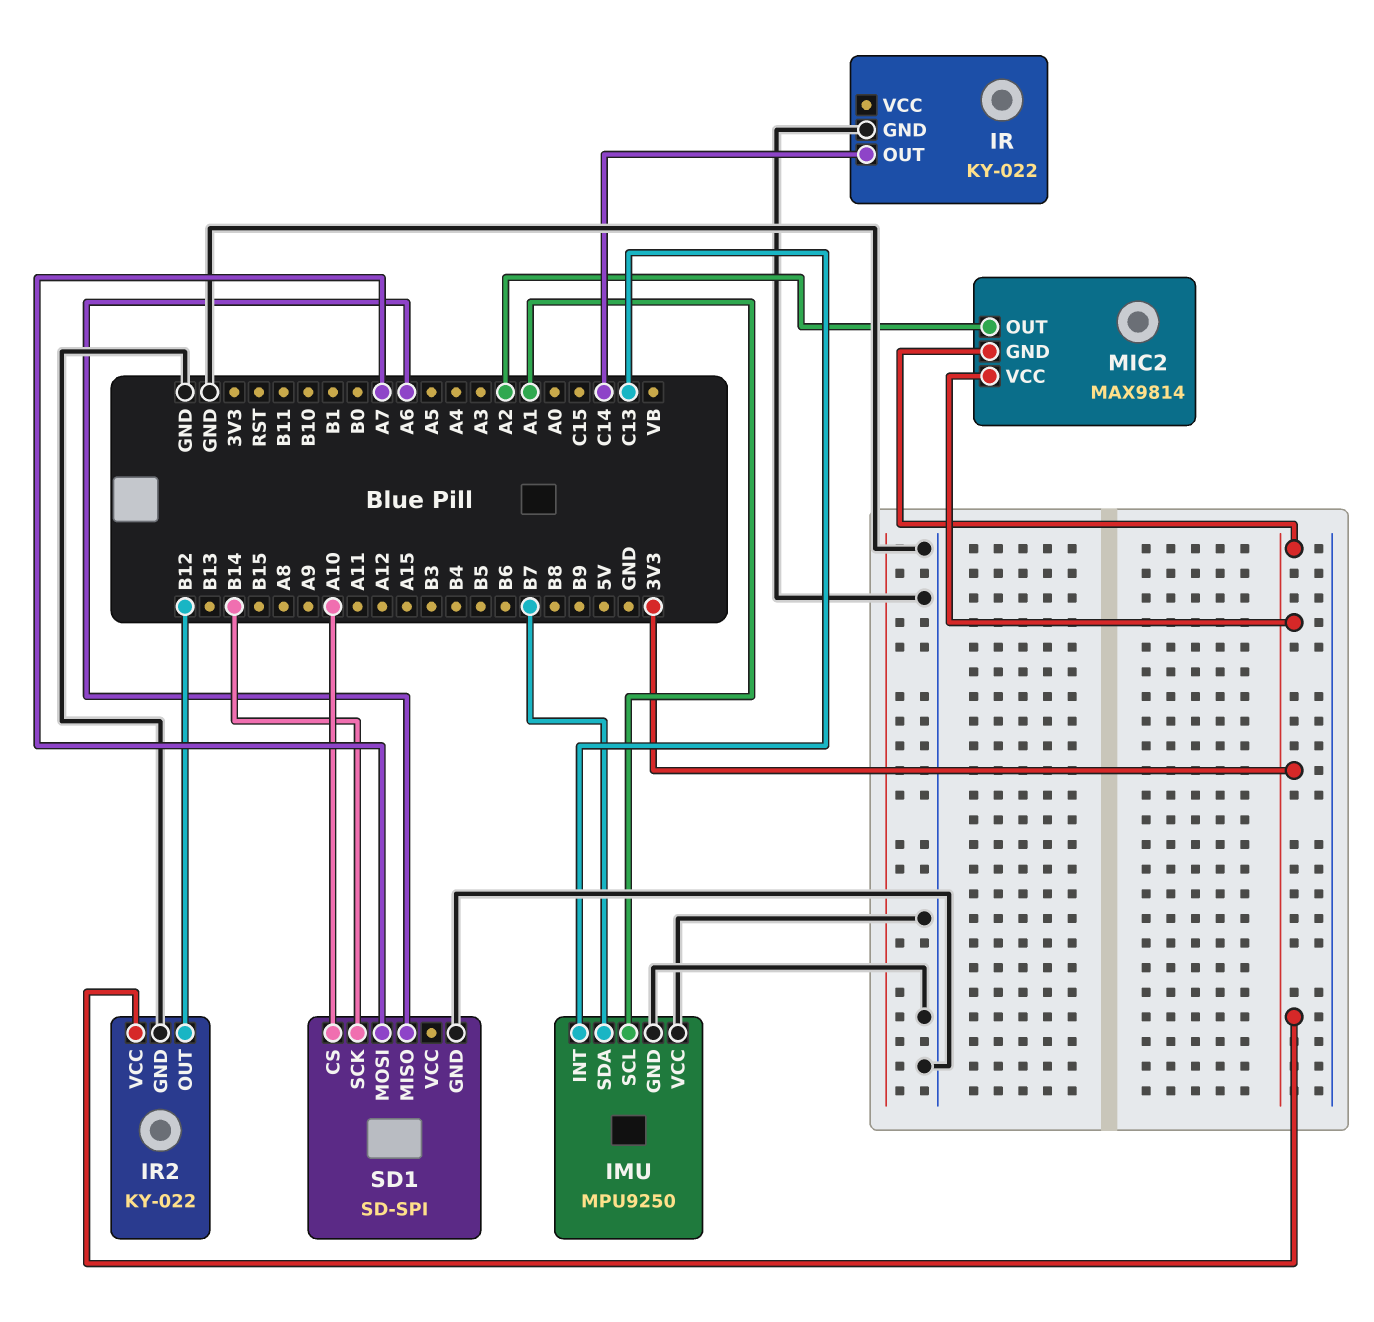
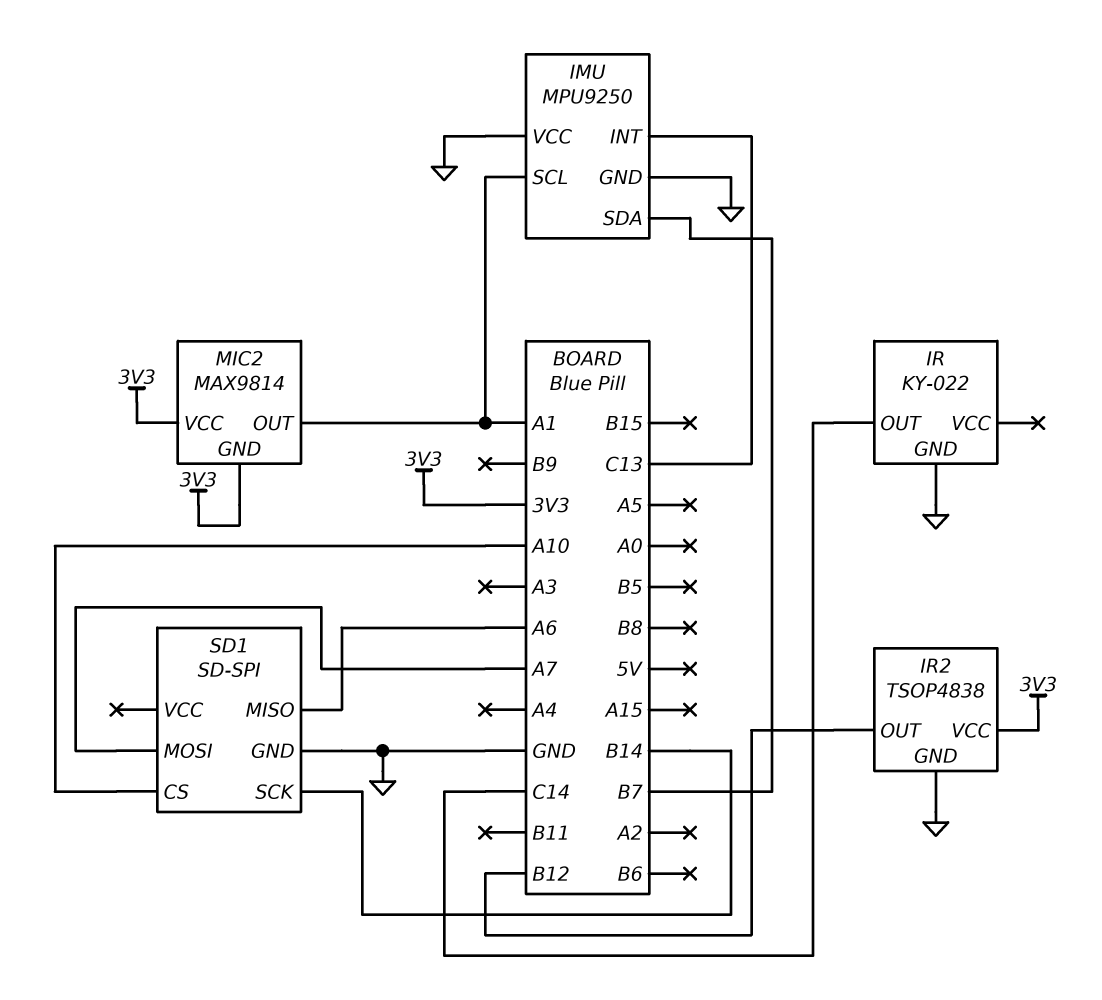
IR2: KY-022 -> TSOP4838
MIC2 pin OUT: A2 -> A1

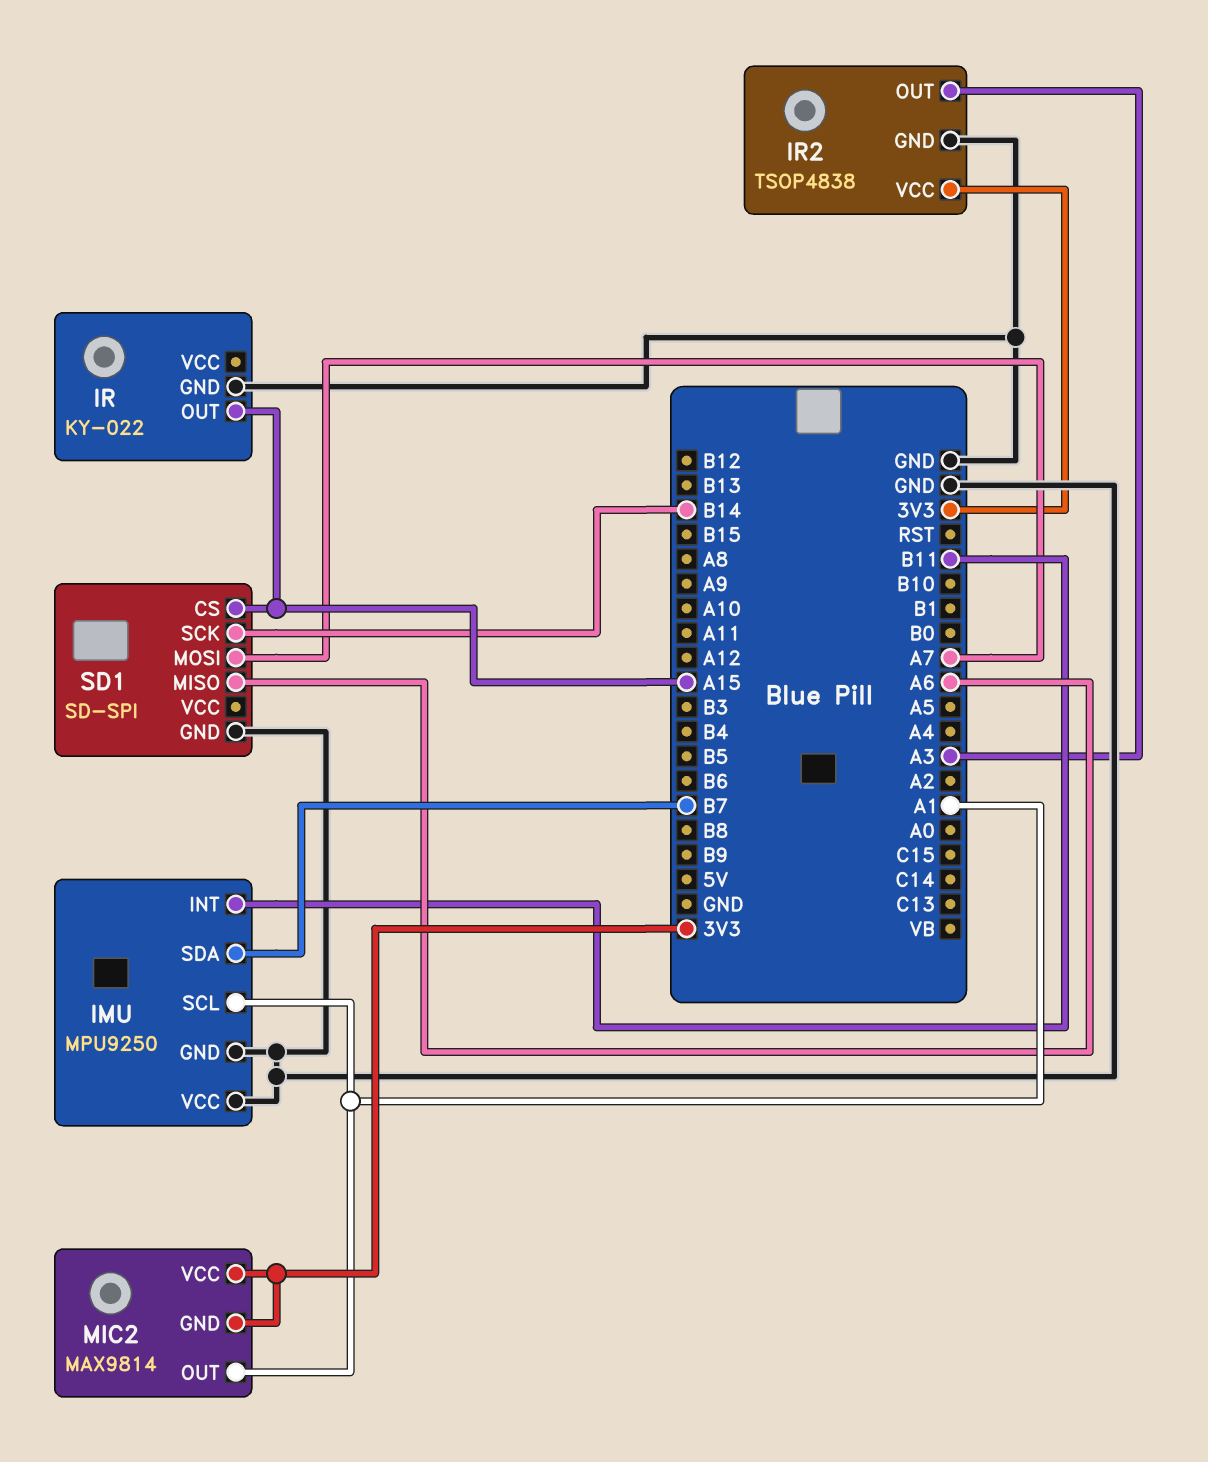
IMU pin INT: C13 -> B11
IR pin OUT: C14 -> A15
IR2 pin OUT: B12 -> A3
SD1 pin CS: A10 -> A15

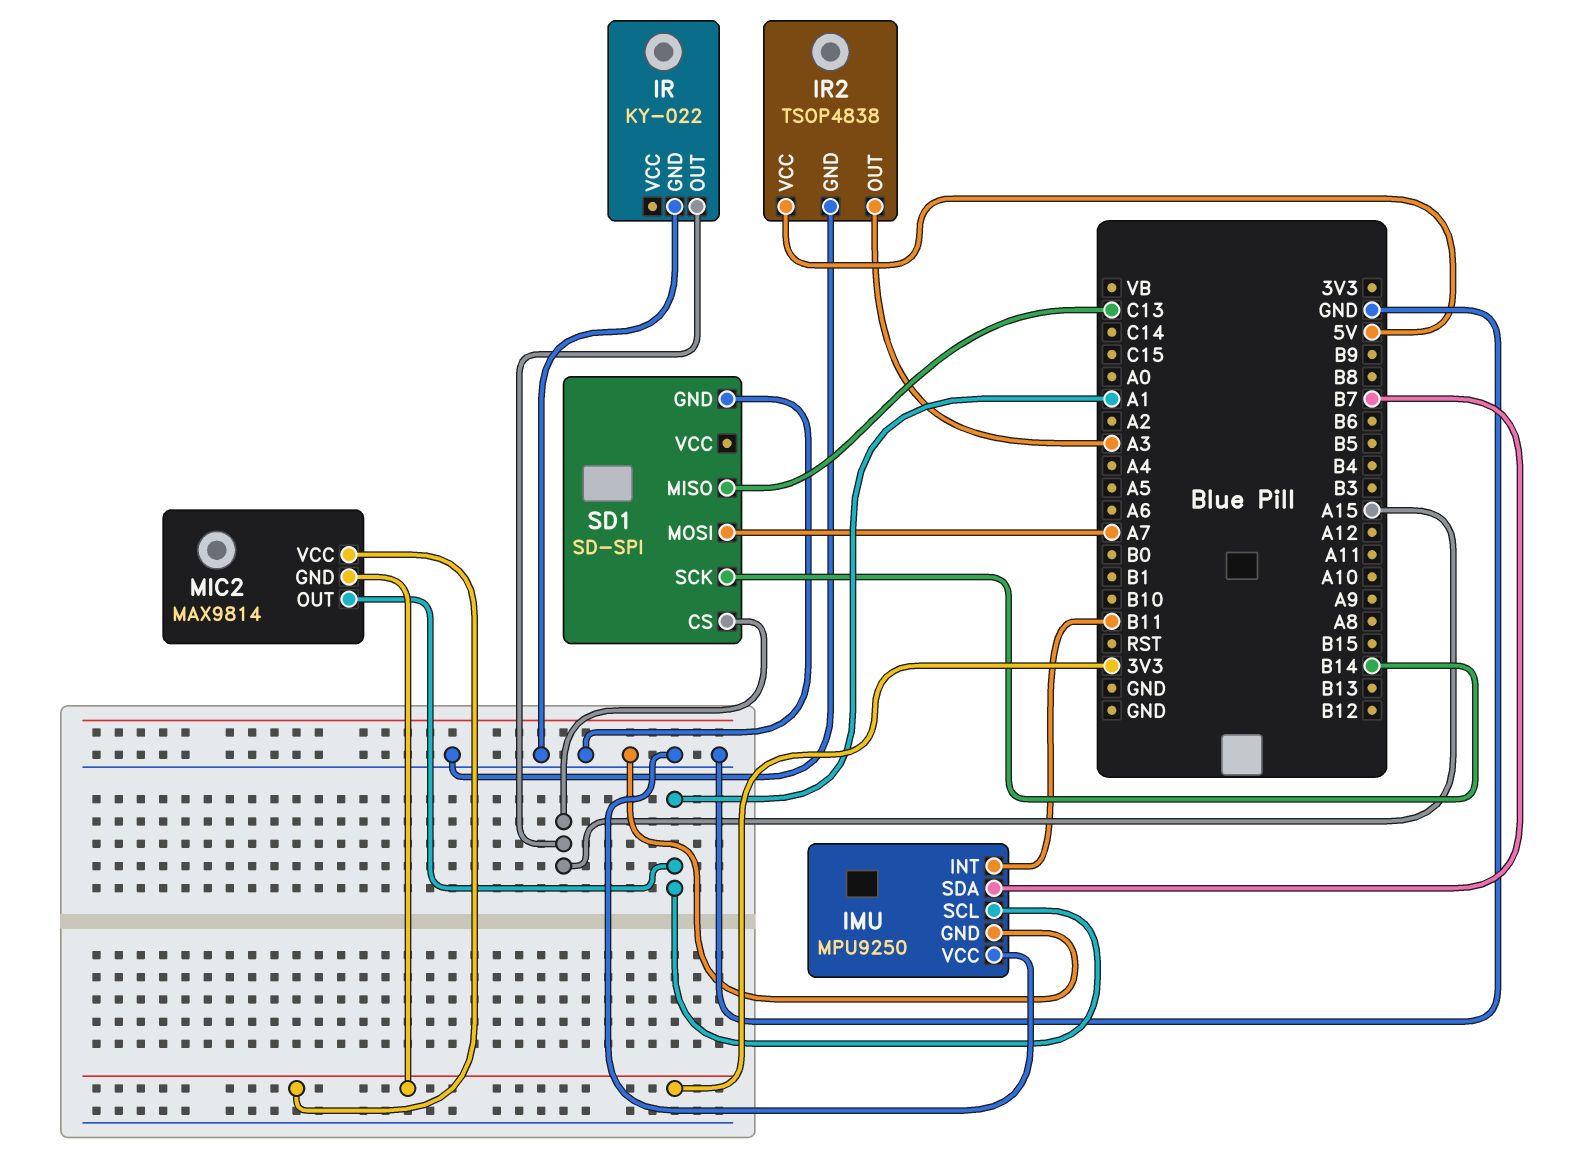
IR2 pin VCC: 3V3 -> 5V
SD1 pin MISO: A6 -> C13

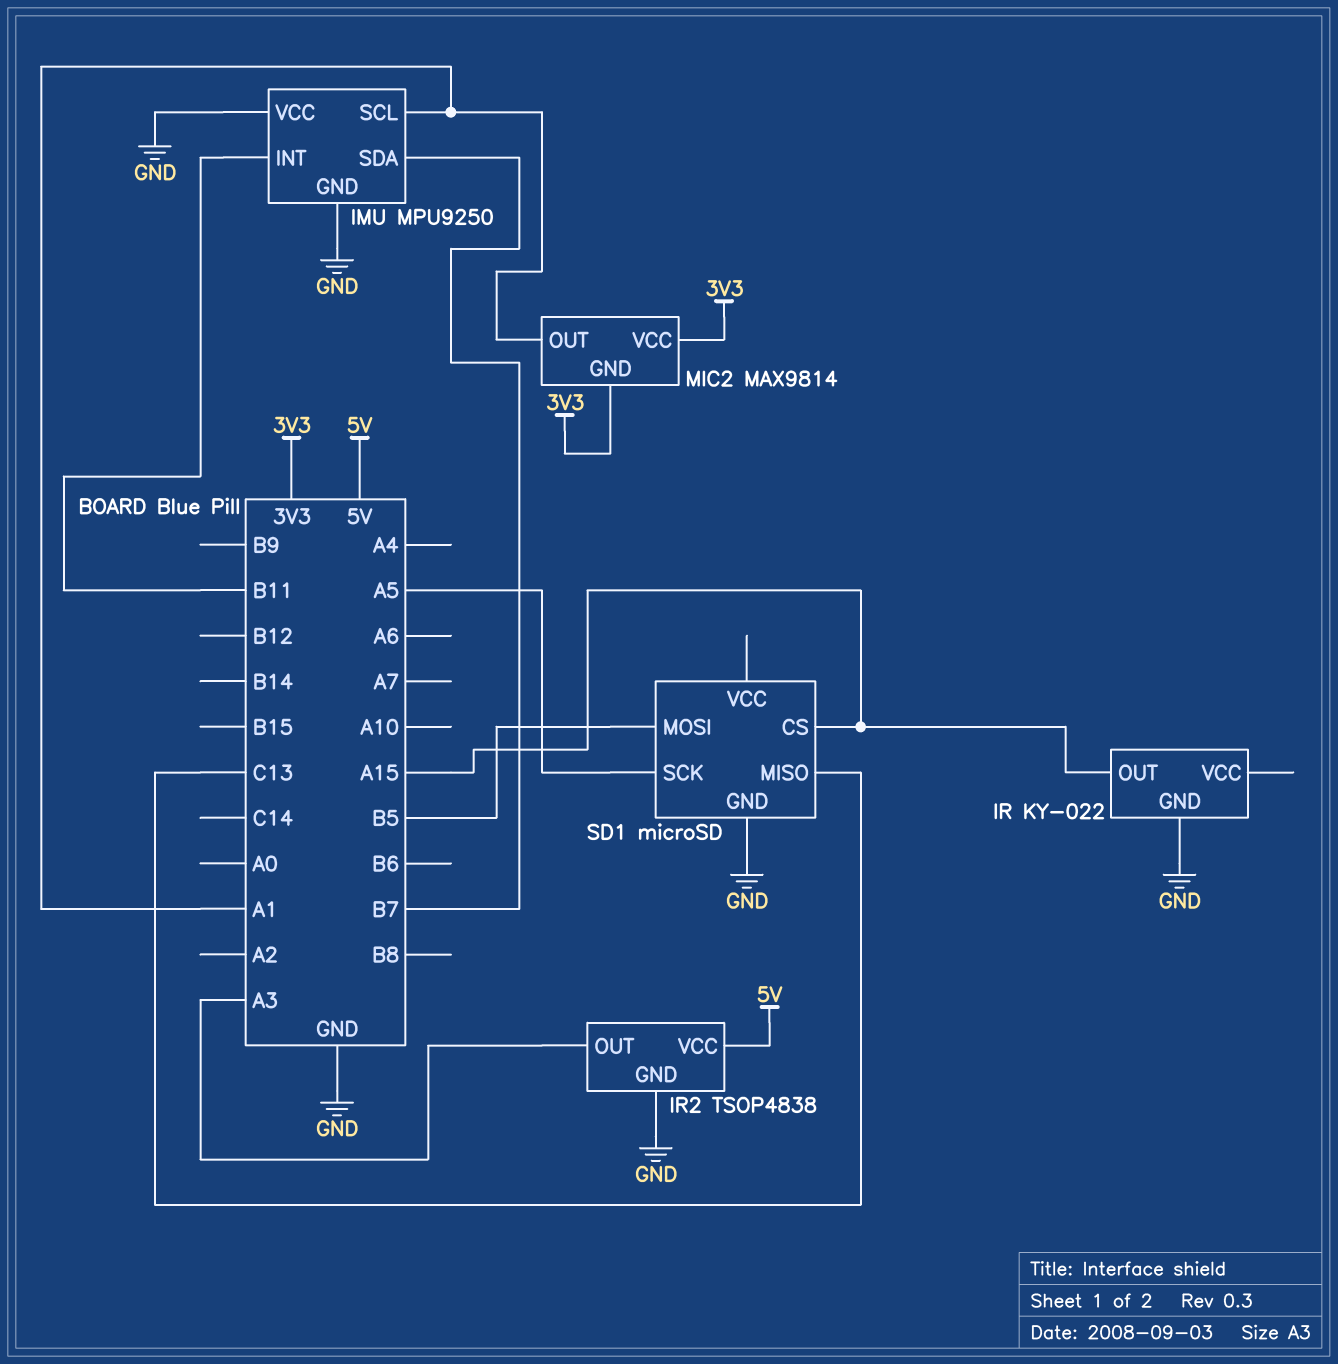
SD1: SD-SPI -> microSD
SD1 pin MOSI: A7 -> B5
SD1 pin SCK: B14 -> A5

